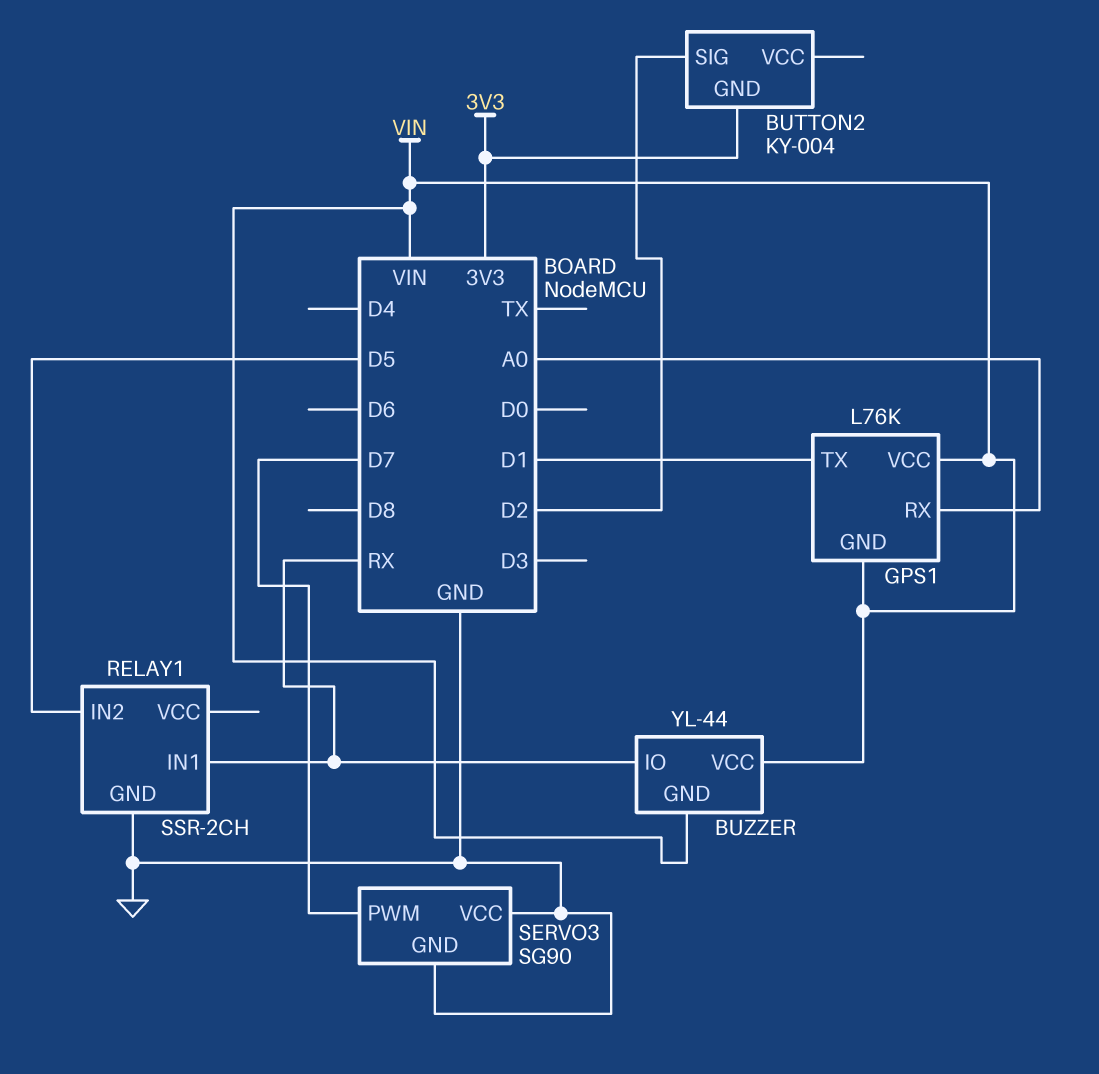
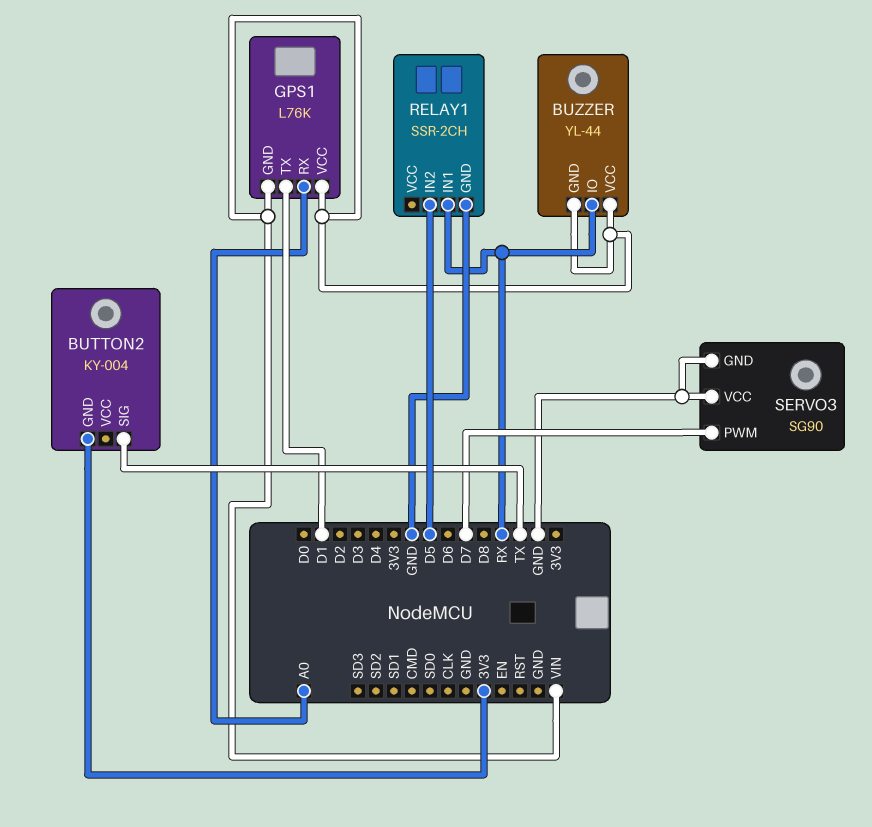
BUTTON2 pin SIG: D2 -> TX

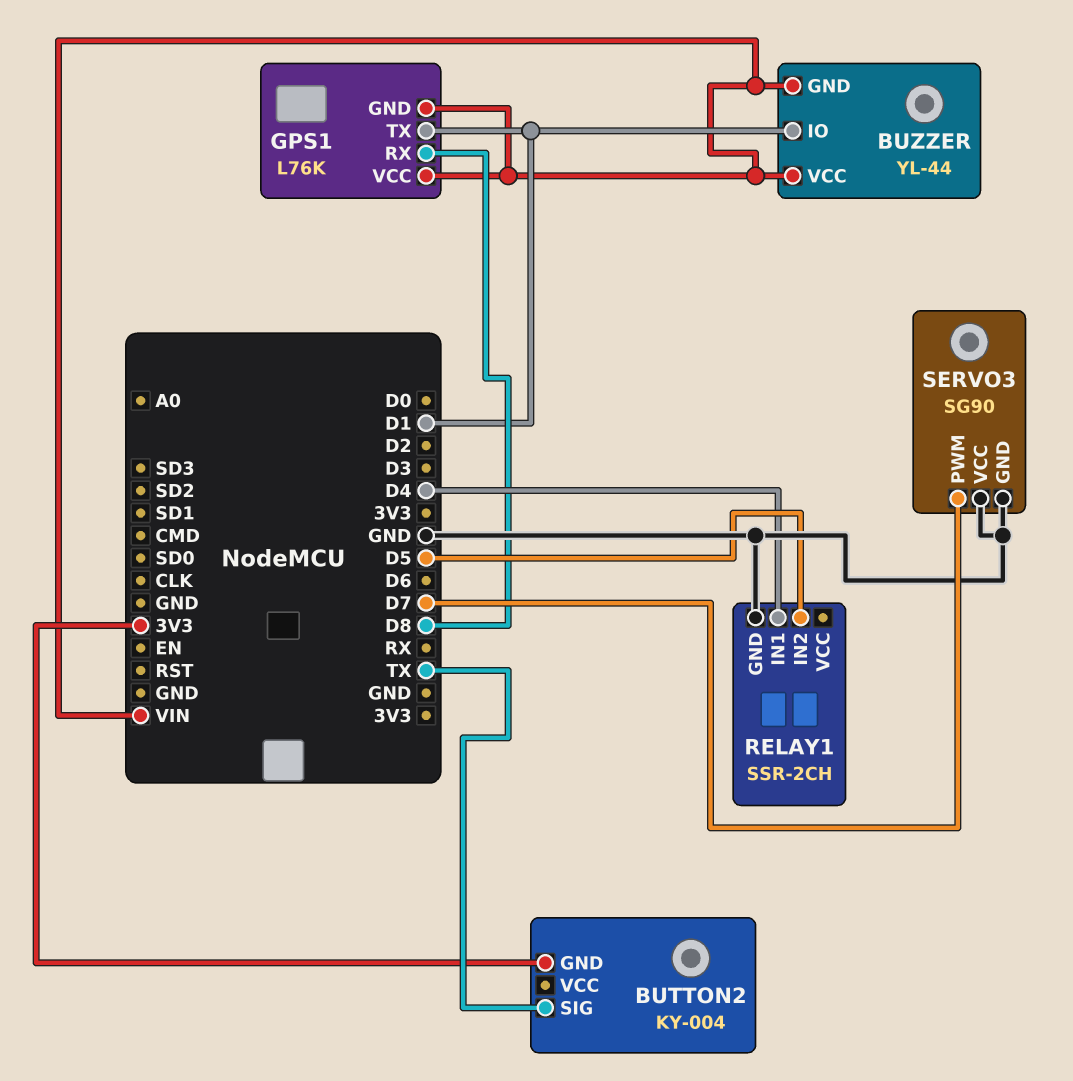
BUZZER pin IO: RX -> D1
GPS1 pin RX: A0 -> D8
RELAY1 pin IN1: RX -> D4

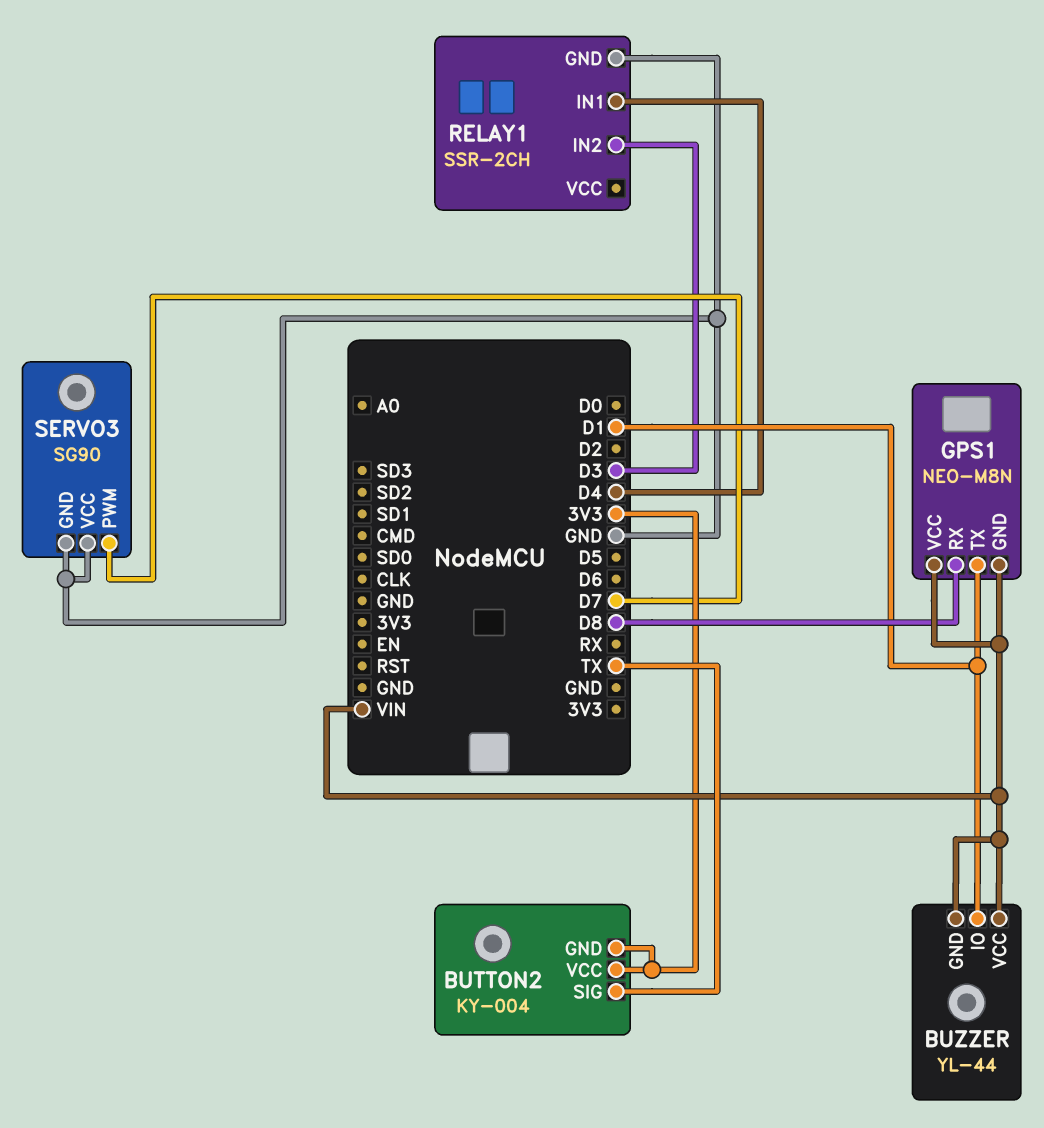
BUTTON2 pin VCC: none -> 3V3
GPS1: L76K -> NEO-M8N
RELAY1 pin IN2: D5 -> D3

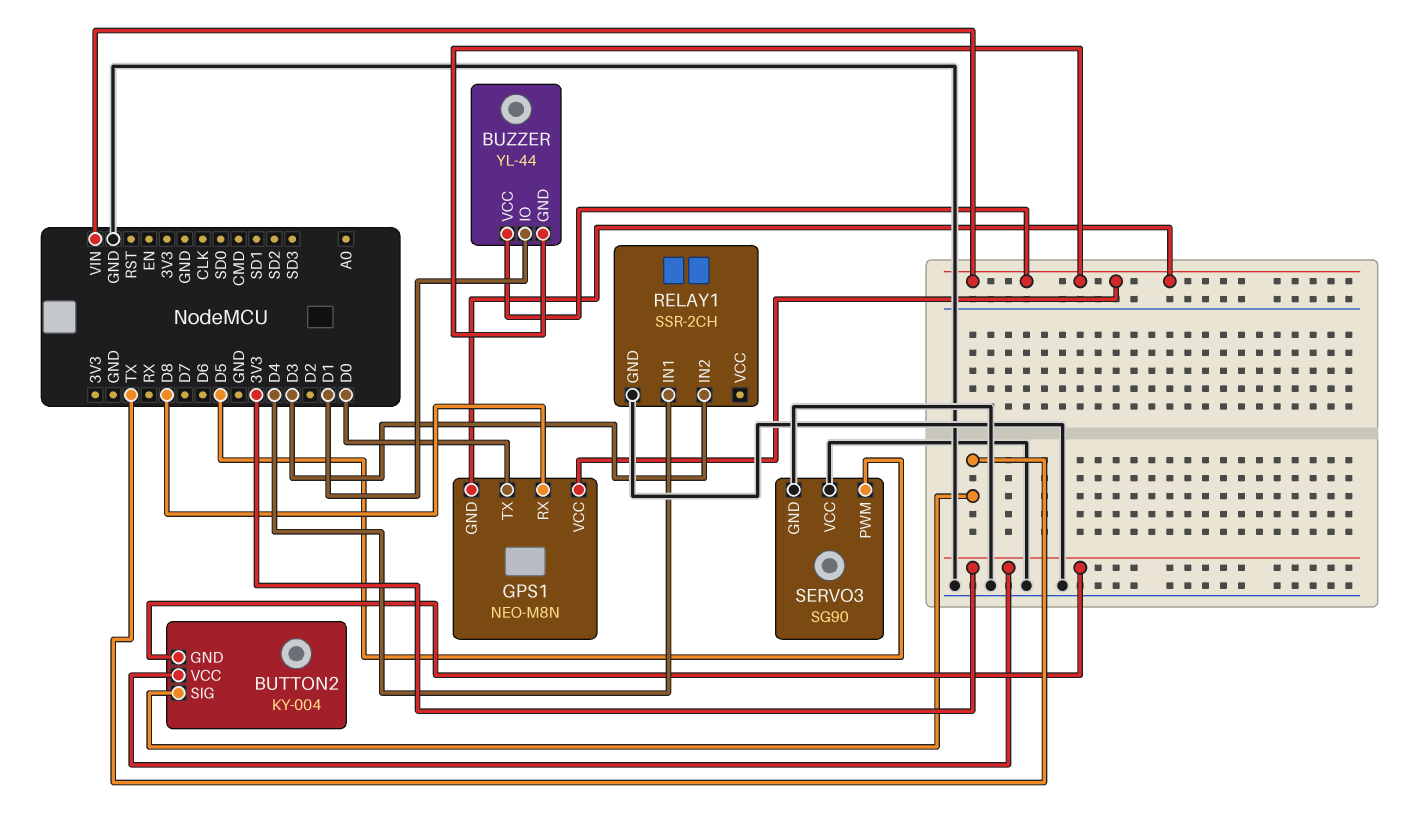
GPS1 pin TX: D1 -> D0
SERVO3 pin PWM: D7 -> D5

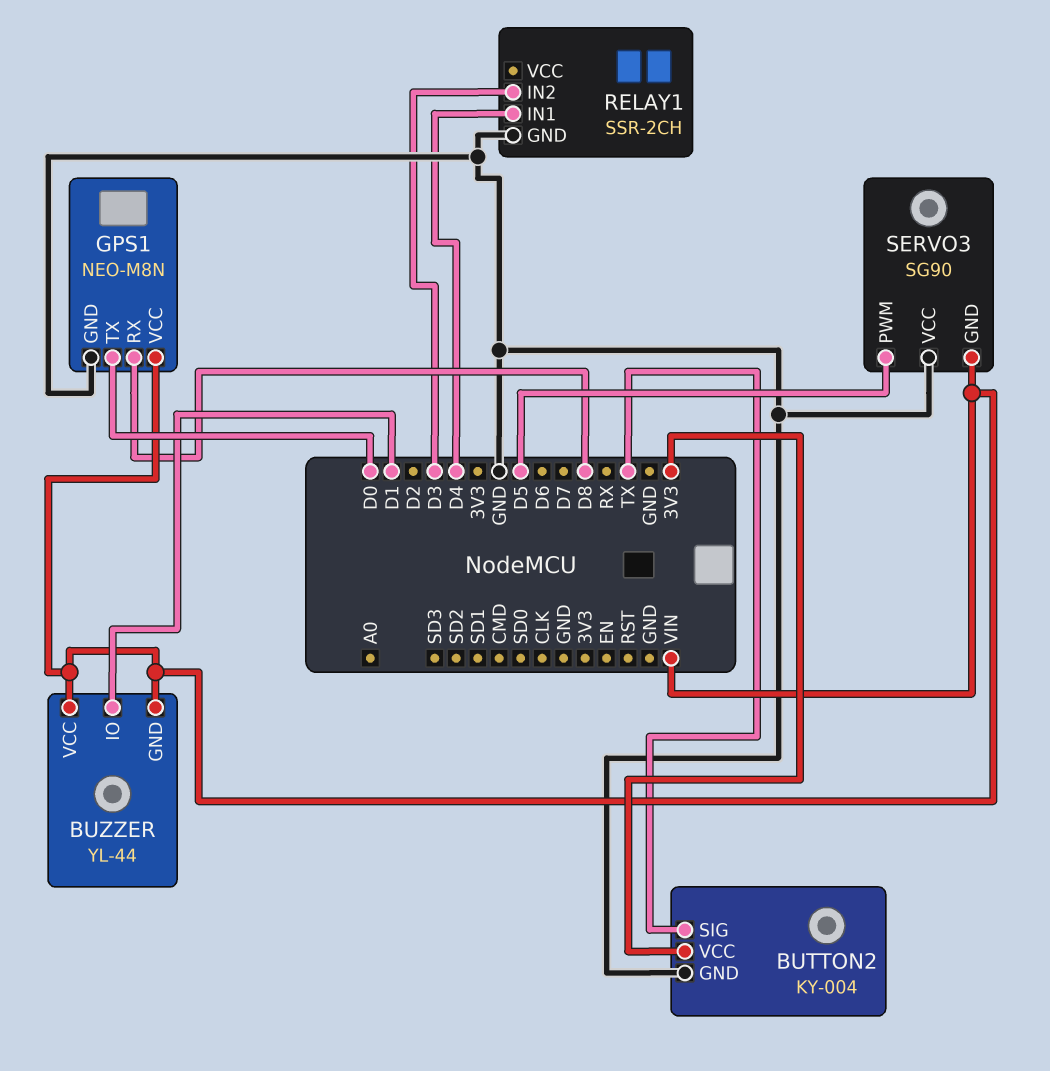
BUTTON2 pin GND: 3V3 -> GND
GPS1 pin GND: VIN -> GND
SERVO3 pin GND: GND -> VIN

